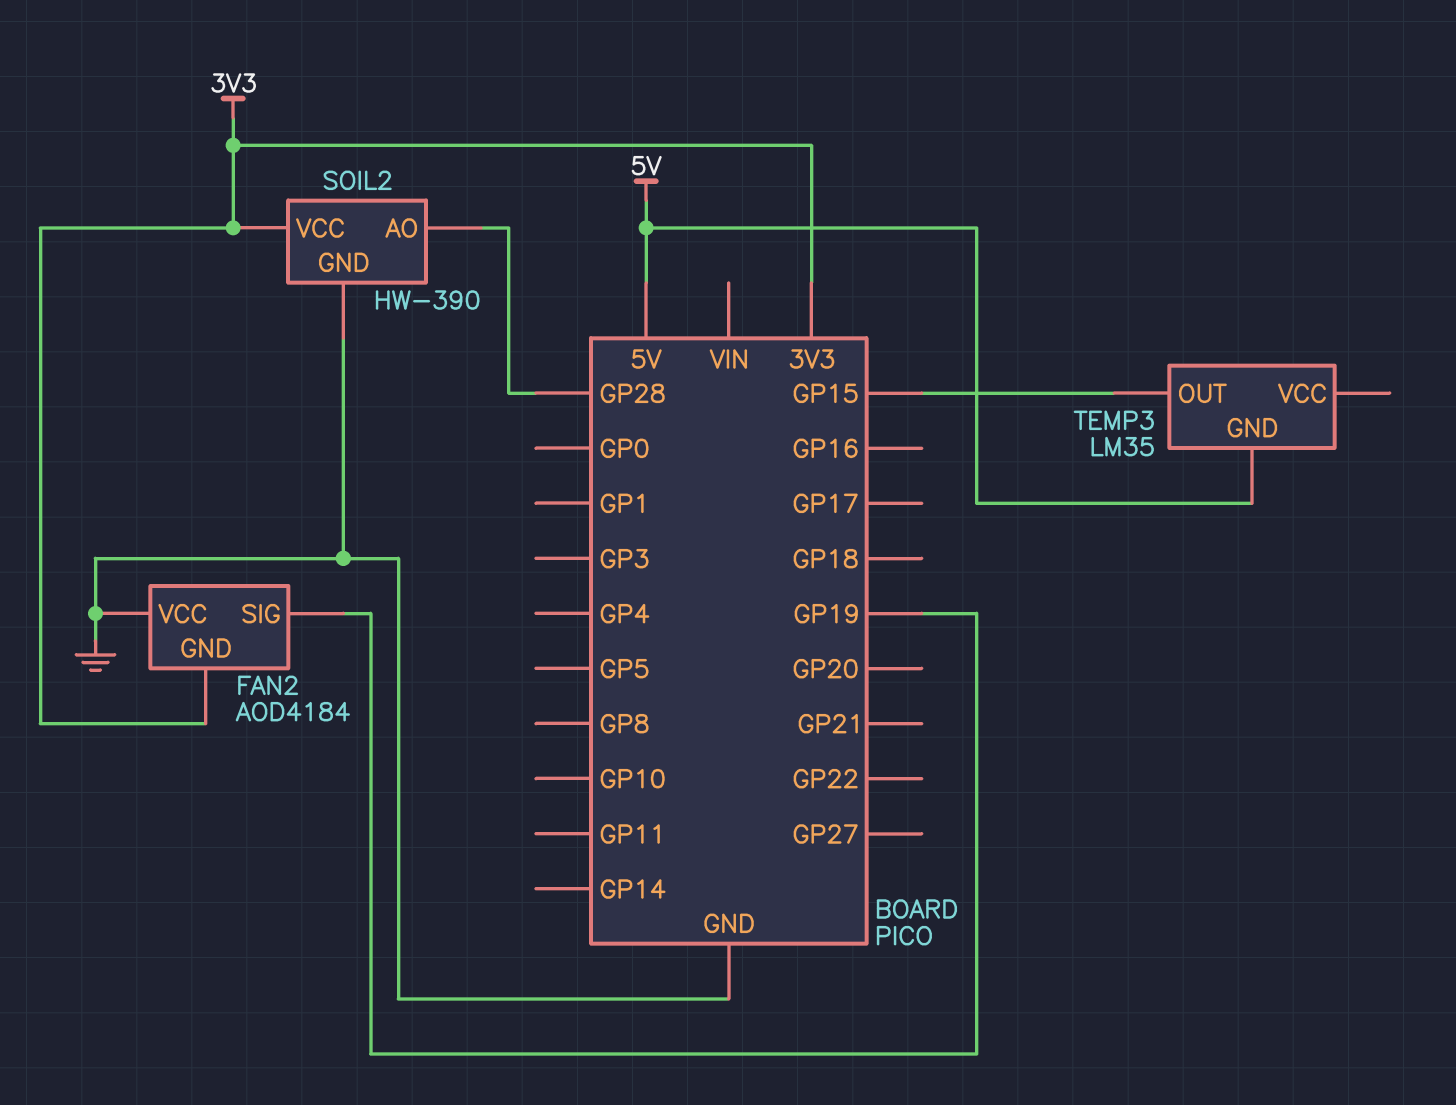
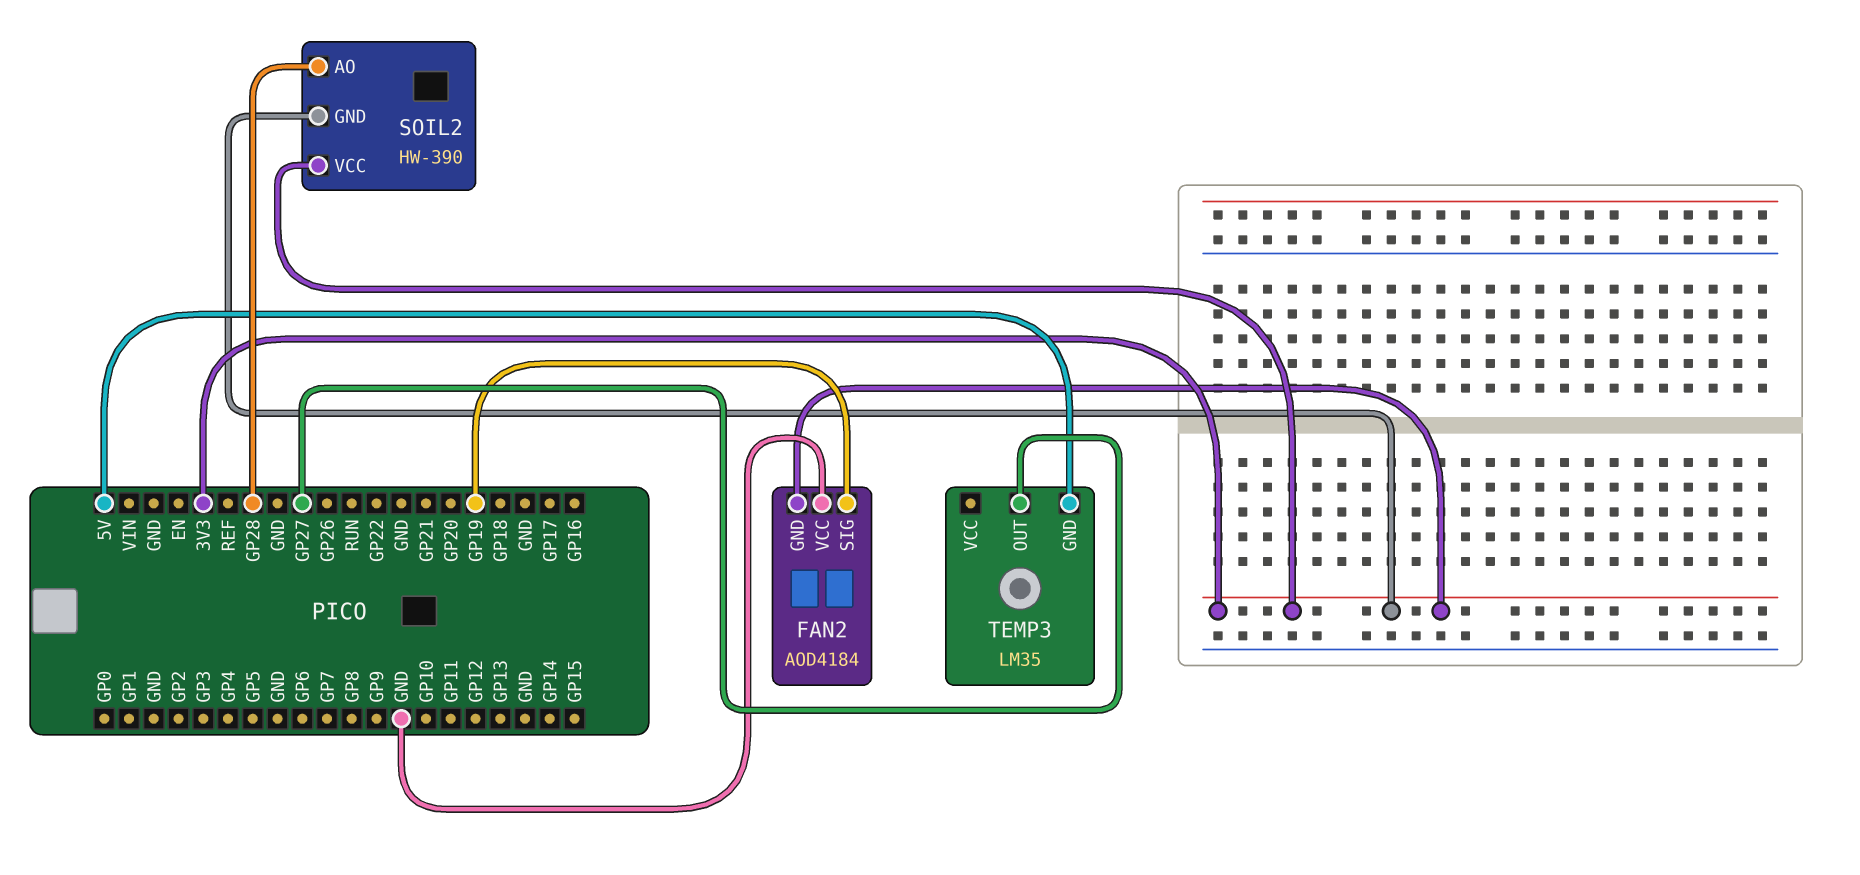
SOIL2 pin GND: GND -> 3V3
TEMP3 pin OUT: GP15 -> GP27

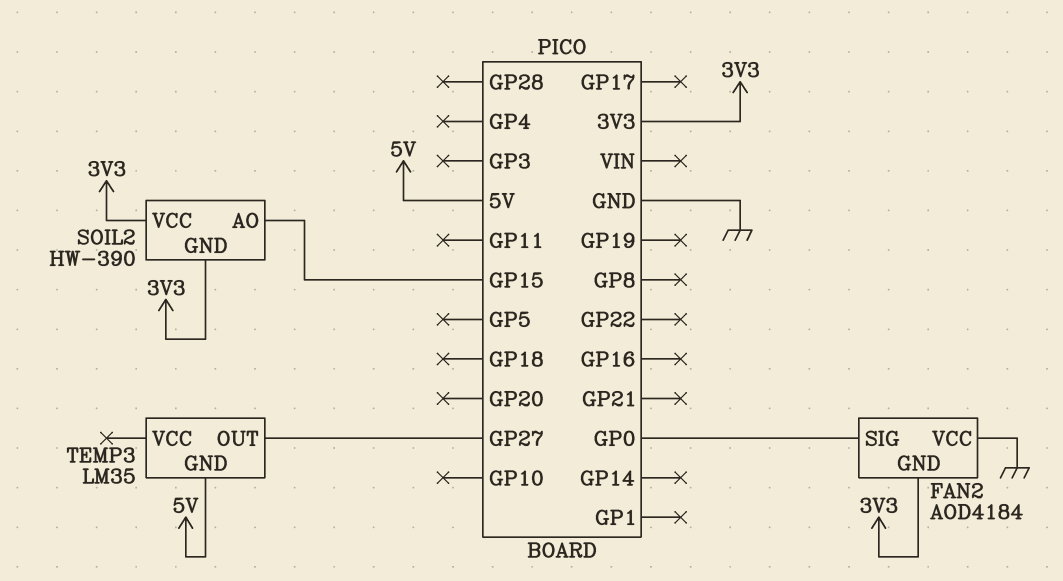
FAN2 pin SIG: GP19 -> GP0
SOIL2 pin AO: GP28 -> GP15

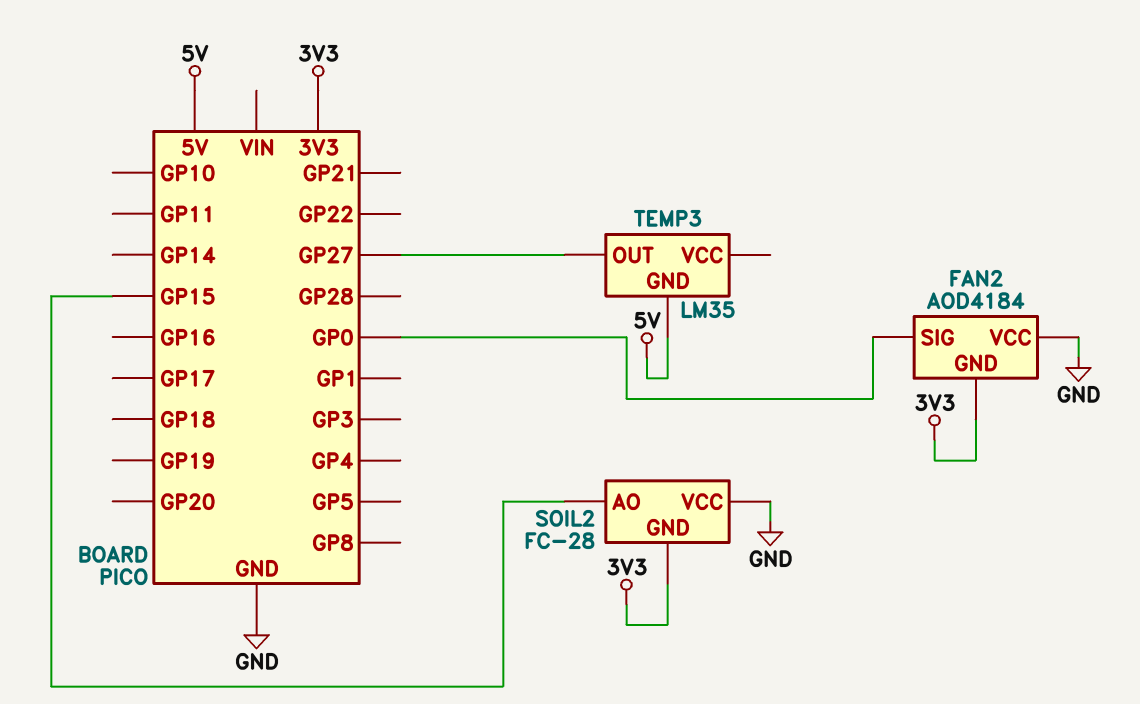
SOIL2: HW-390 -> FC-28
SOIL2 pin VCC: 3V3 -> GND

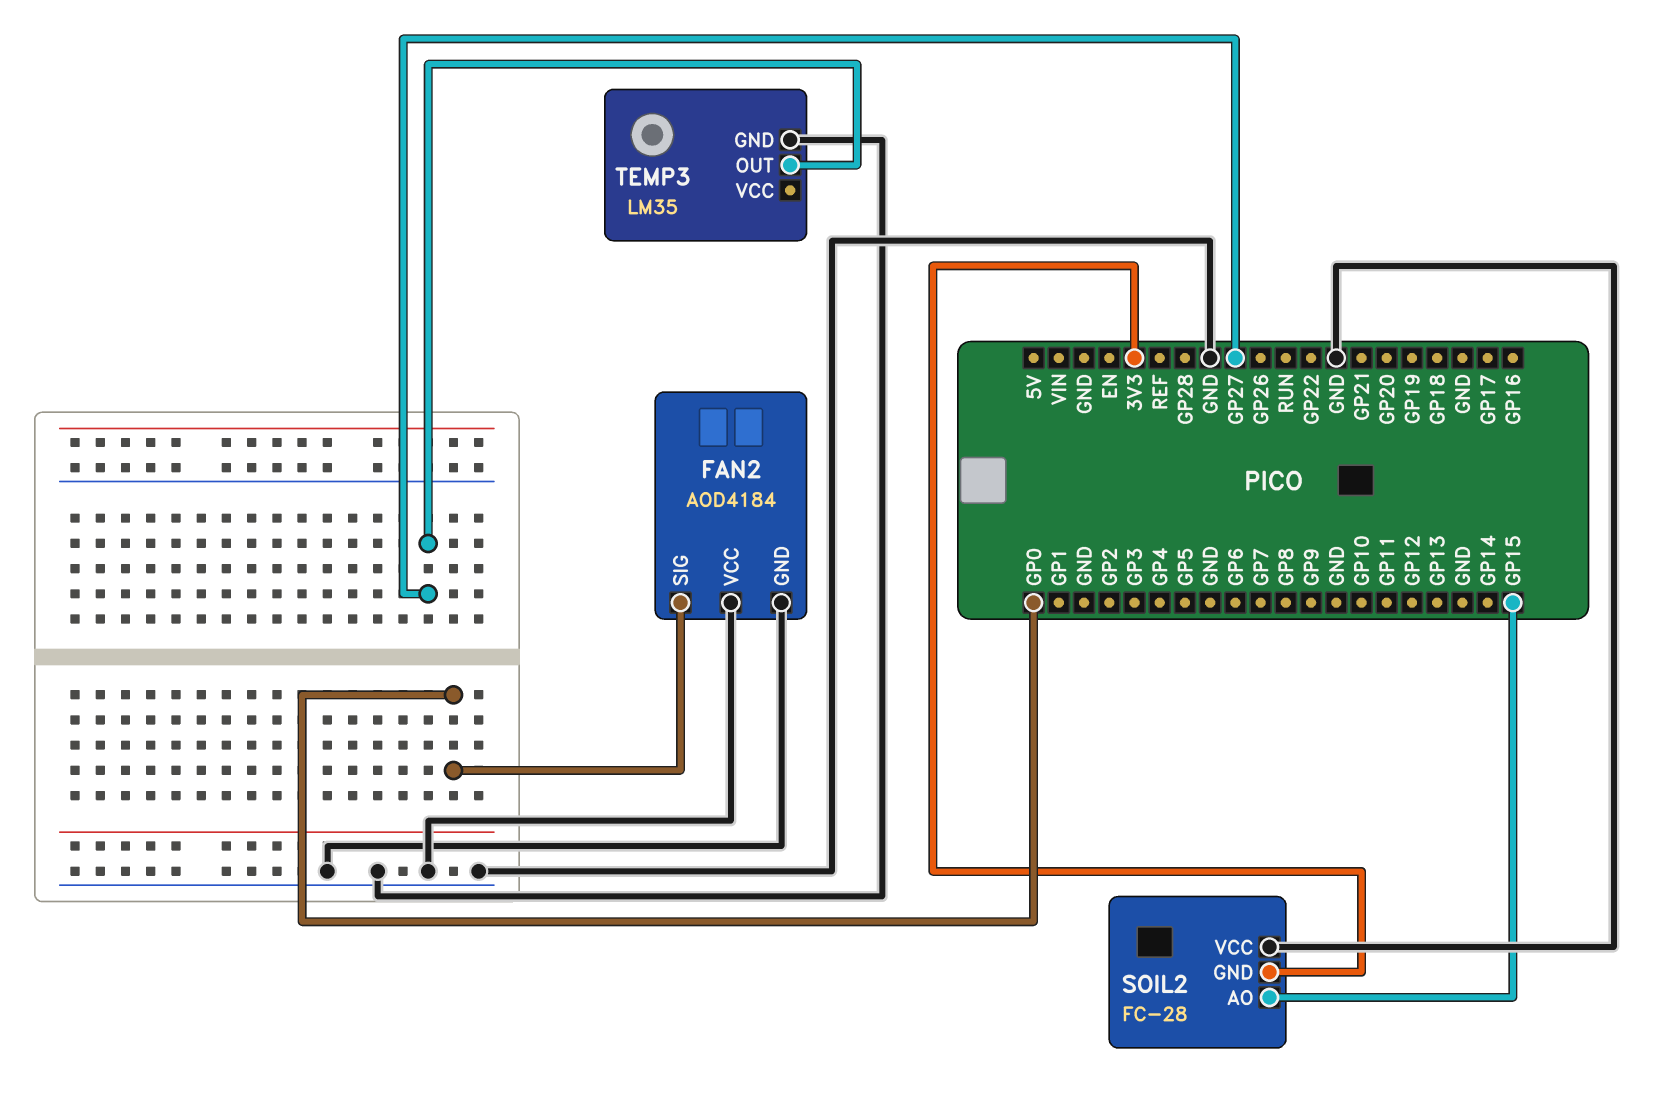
FAN2 pin GND: 3V3 -> GND
TEMP3 pin GND: 5V -> GND

